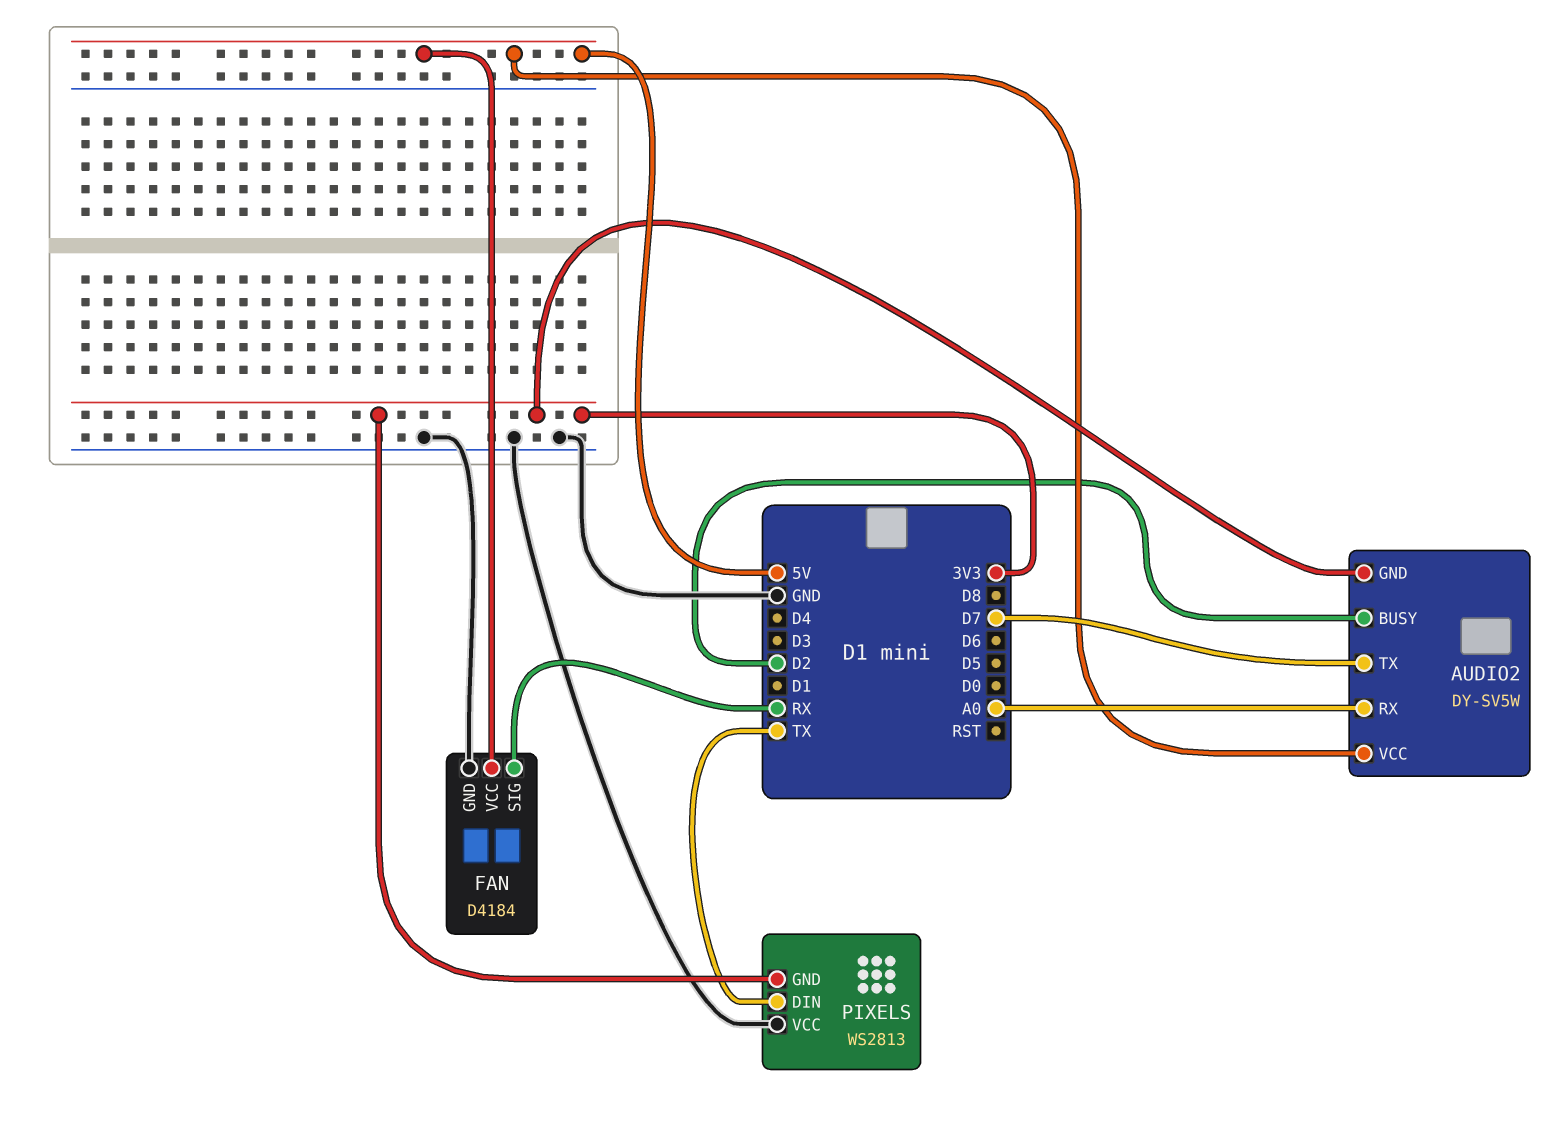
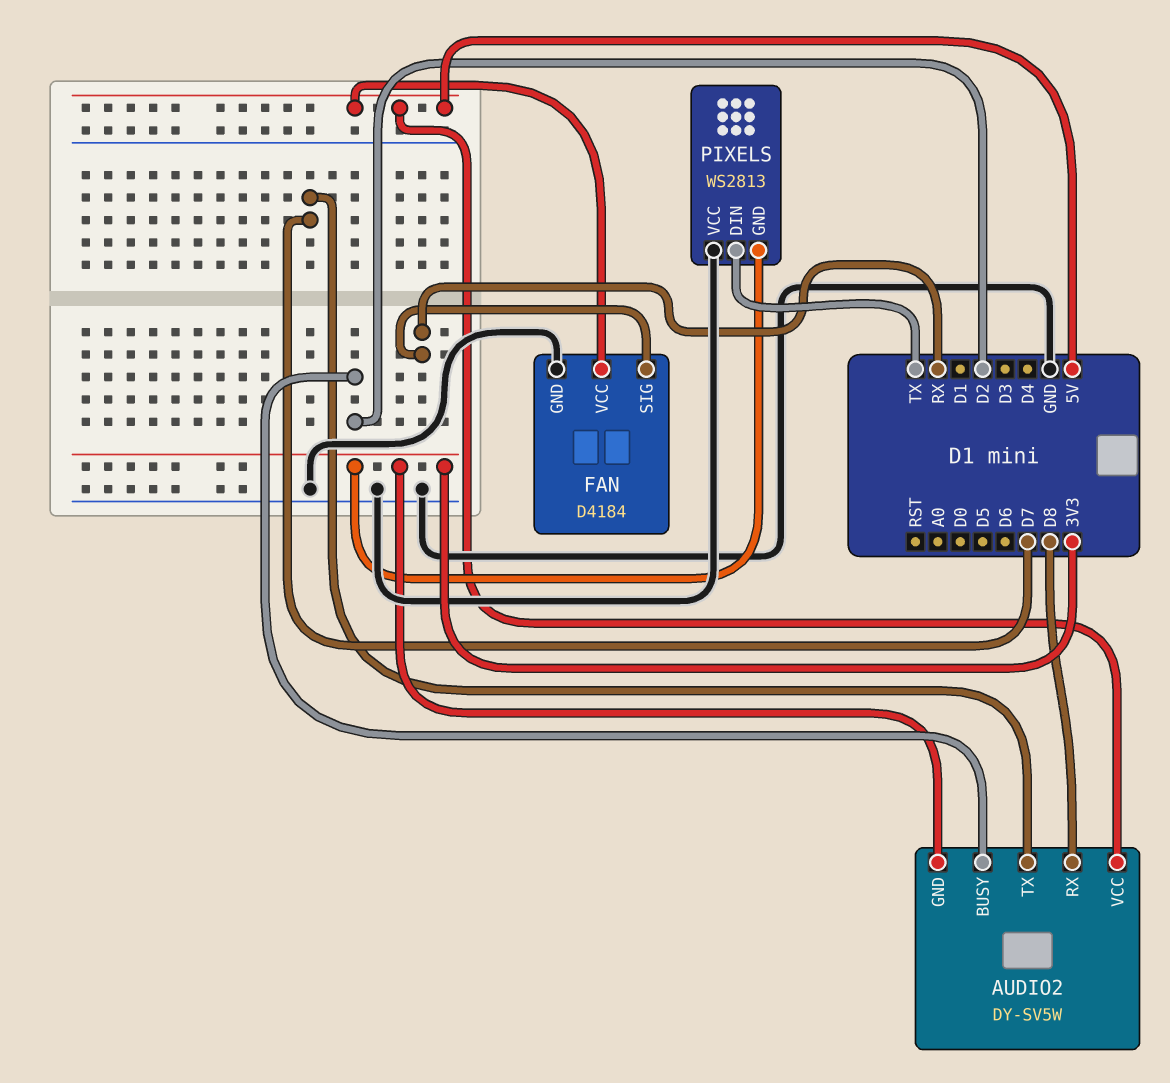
AUDIO2 pin RX: A0 -> D8

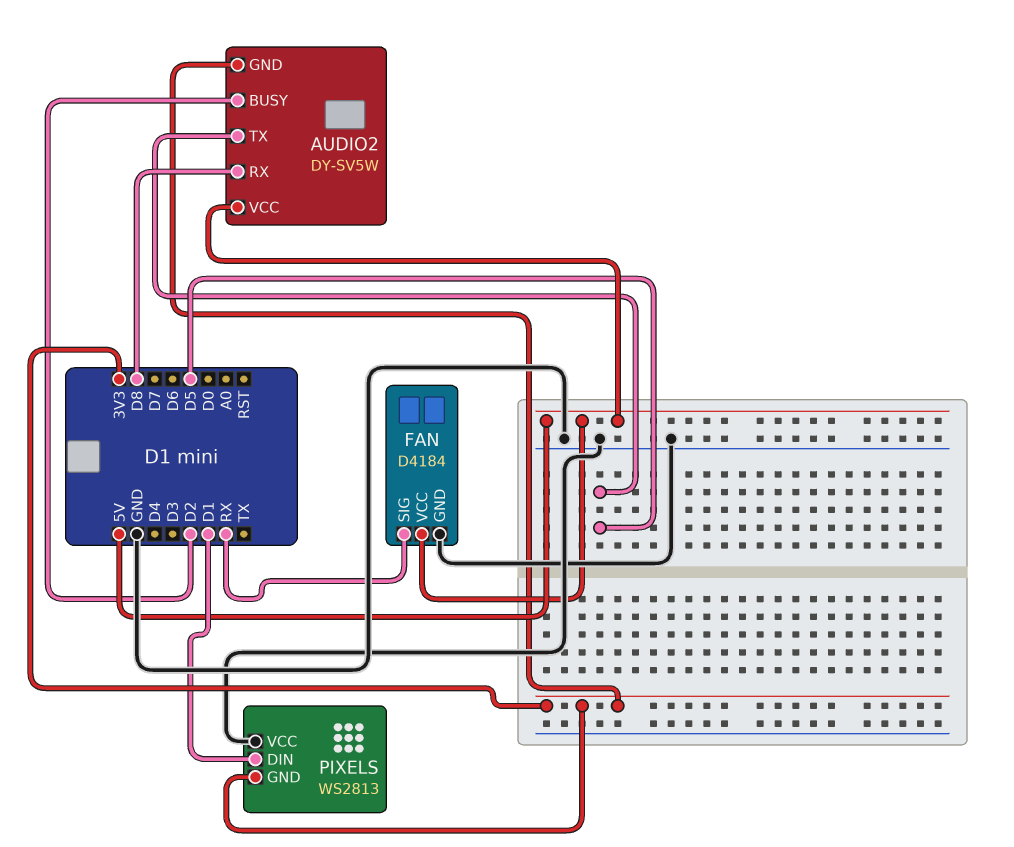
AUDIO2 pin TX: D7 -> D5
PIXELS pin DIN: TX -> D1

